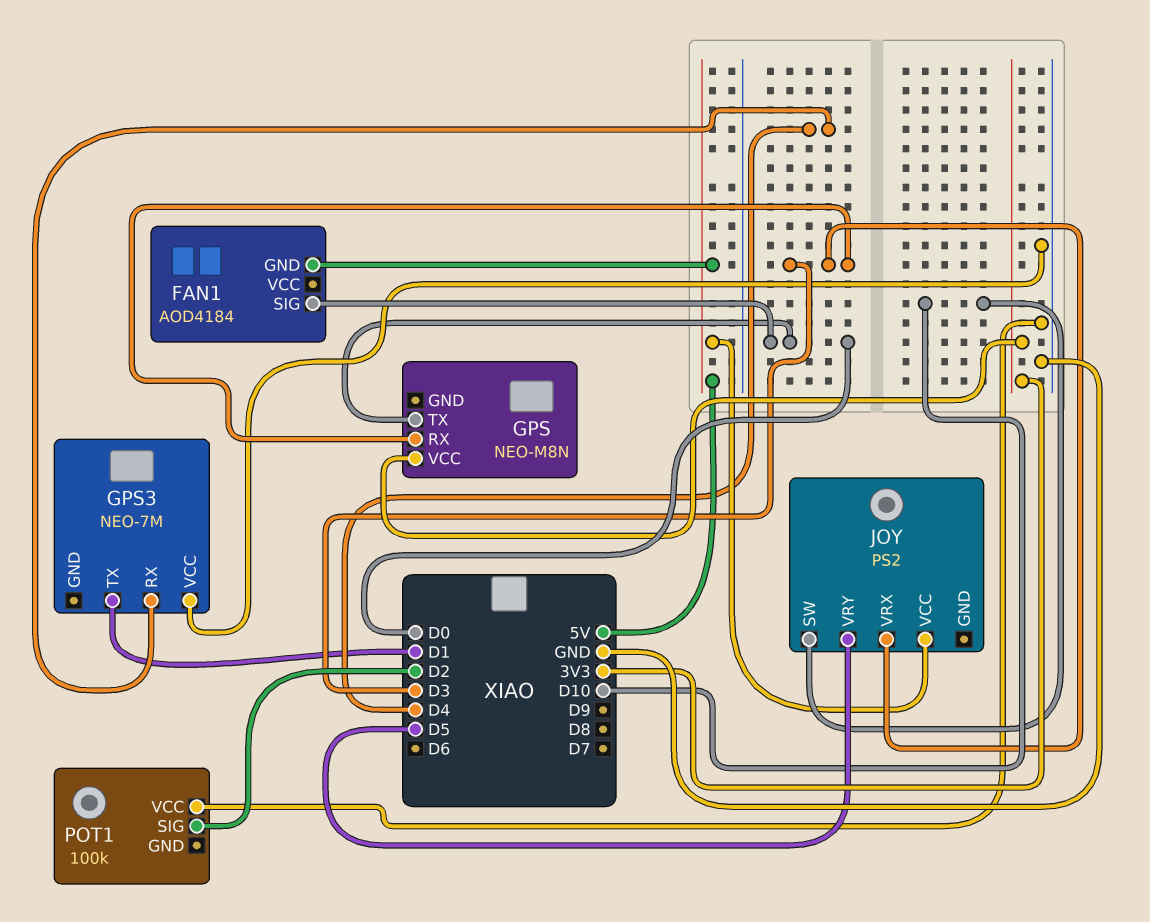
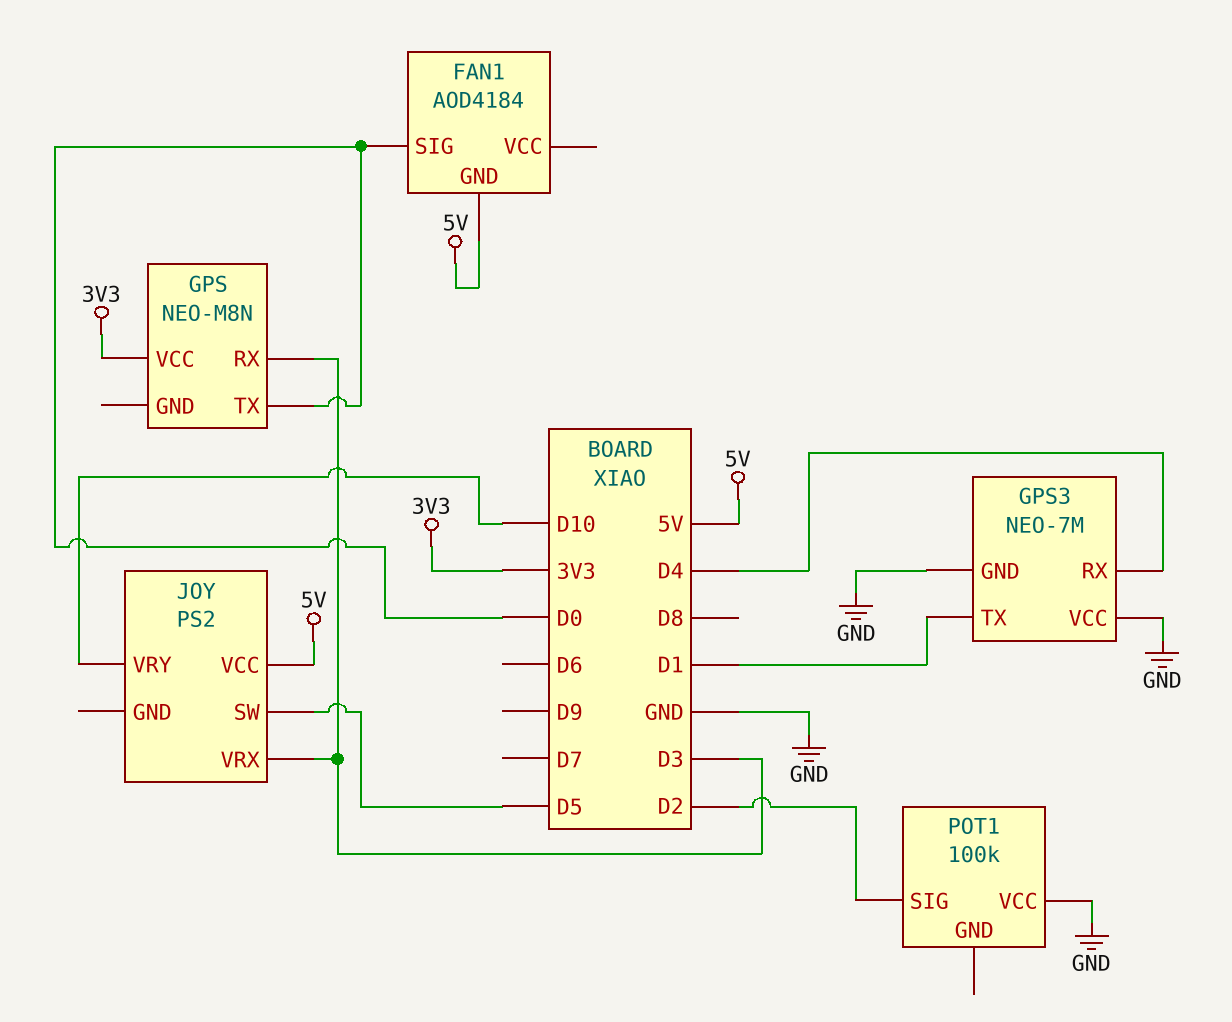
GPS3 pin GND: none -> GND
JOY pin SW: D10 -> D5
JOY pin VRY: D5 -> D10

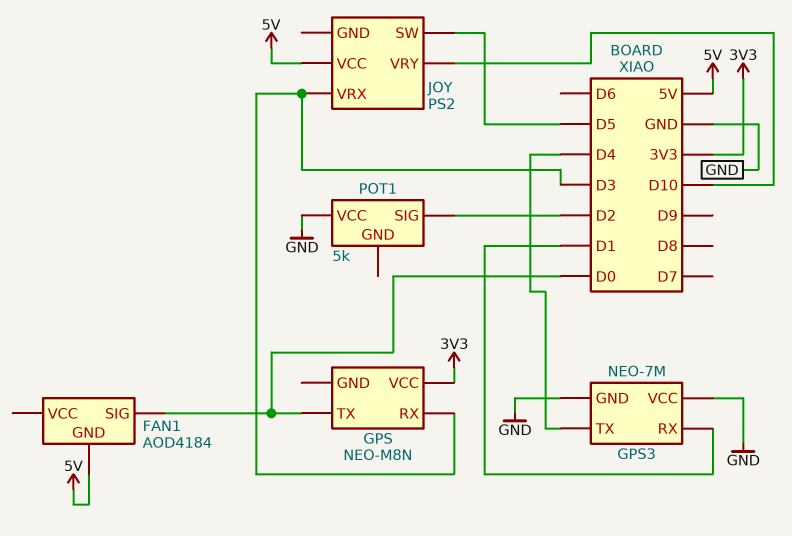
GPS3 pin RX: D4 -> D1
GPS3 pin TX: D1 -> D4
POT1: 100k -> 5k

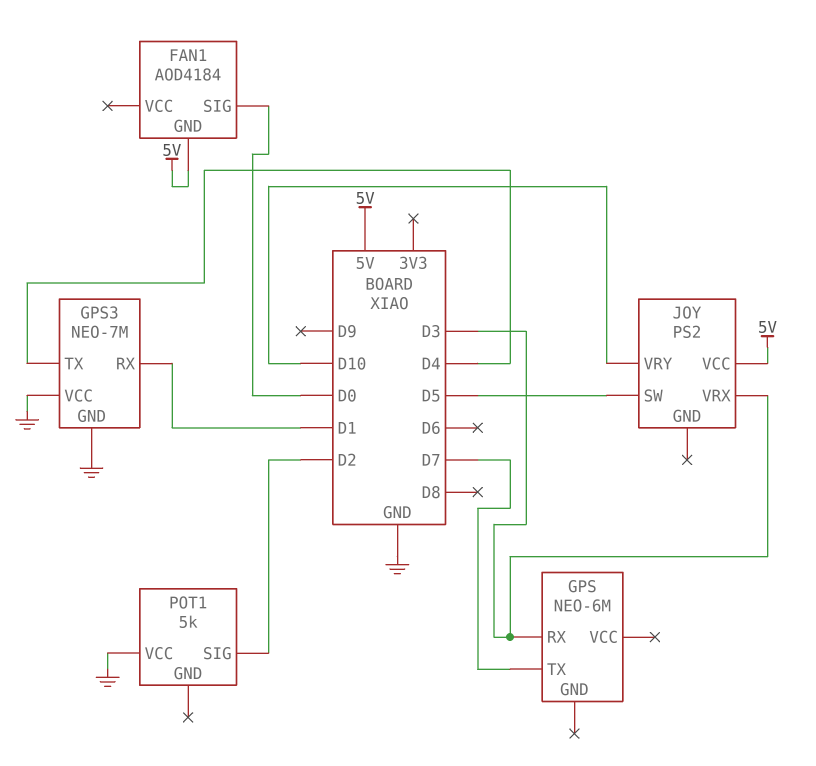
GPS: NEO-M8N -> NEO-6M
GPS pin TX: D0 -> D7
GPS pin VCC: 3V3 -> none

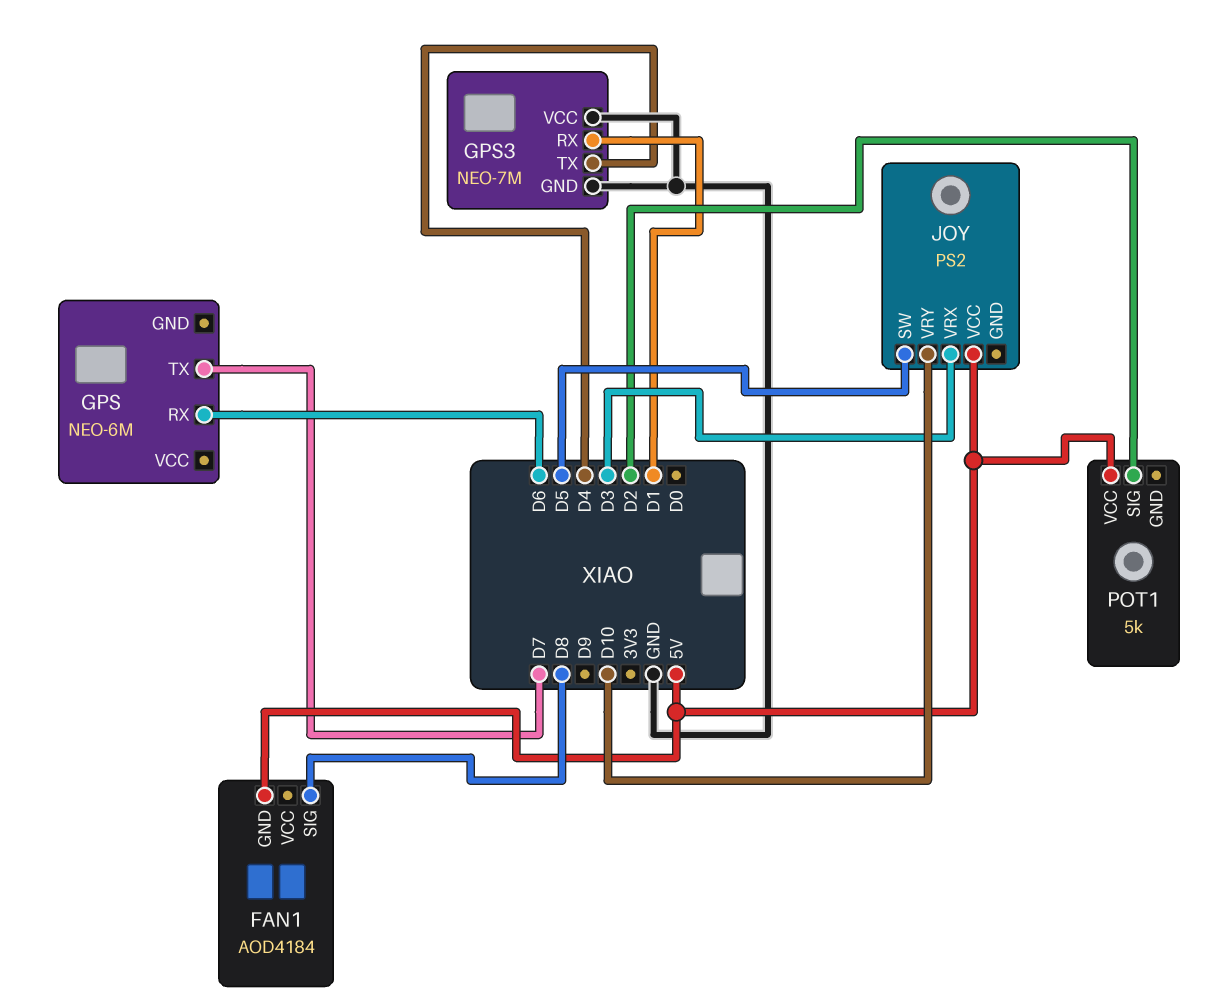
FAN1 pin SIG: D0 -> D8
GPS pin RX: D3 -> D6
POT1 pin VCC: GND -> 5V

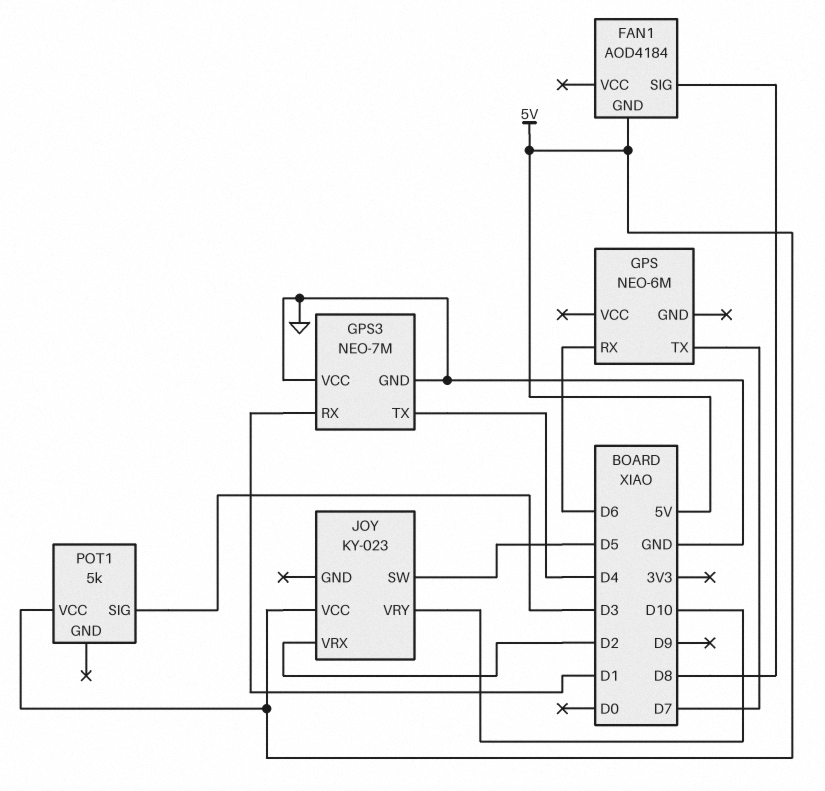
JOY: PS2 -> KY-023
JOY pin VRX: D3 -> D2
POT1 pin SIG: D2 -> D3

